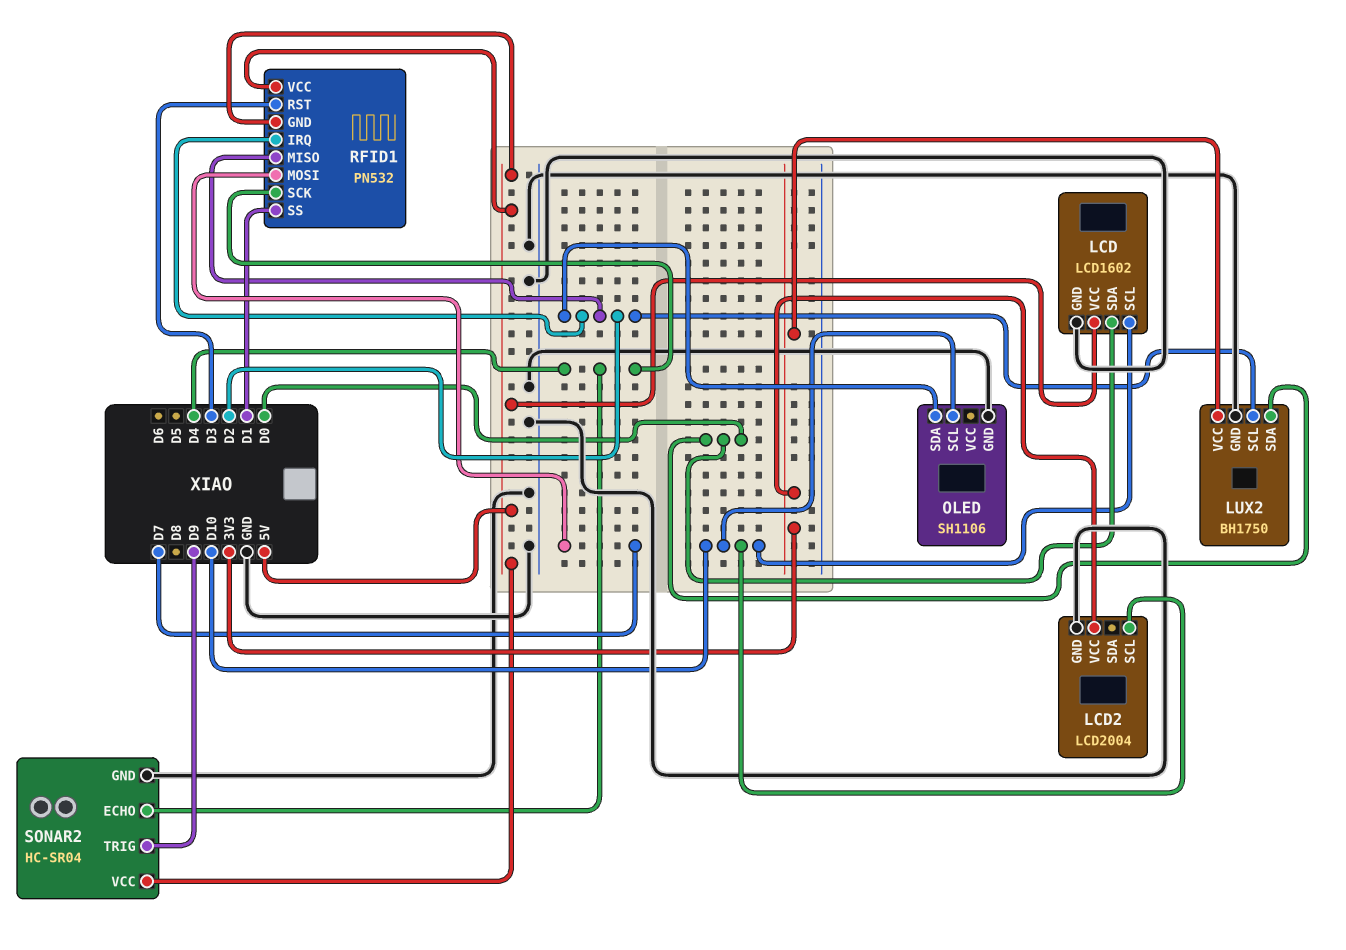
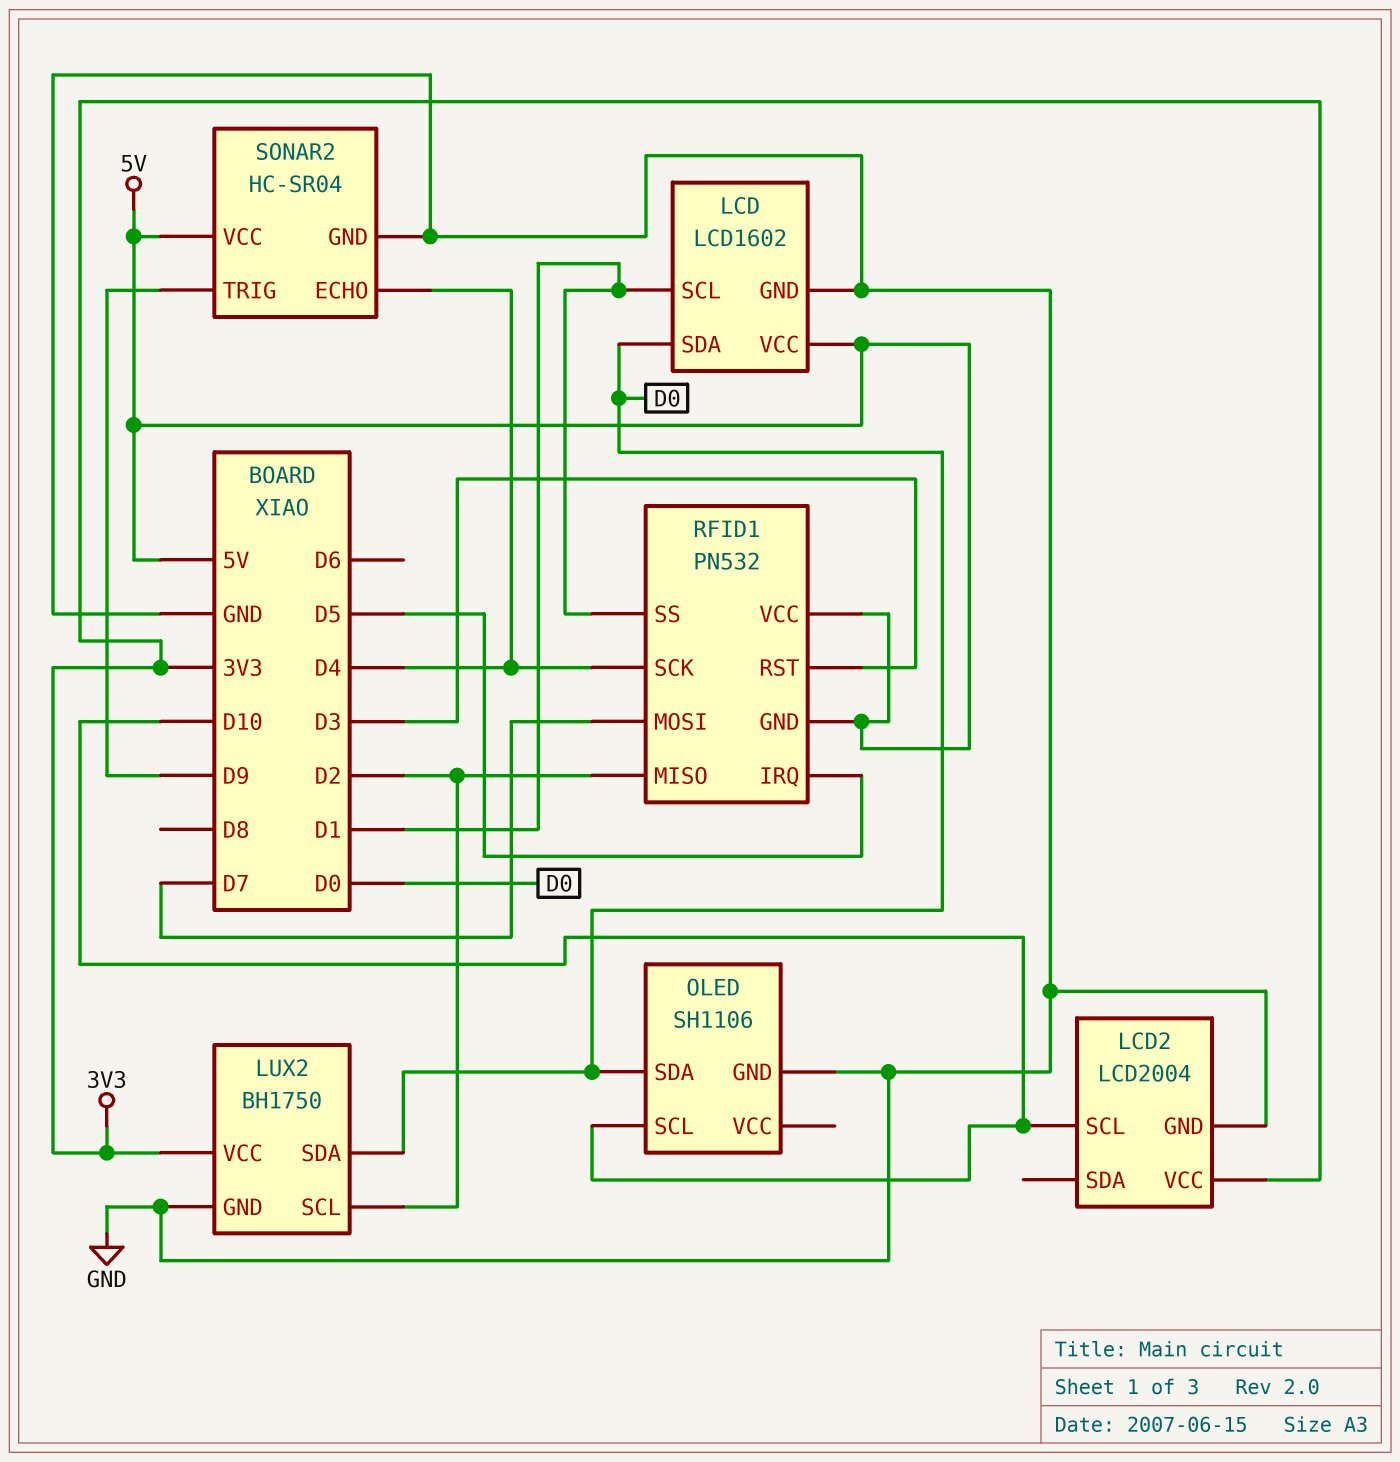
LCD pin SCL: D10 -> D1
OLED pin SDA: D2 -> D0
RFID1 pin IRQ: D2 -> D5

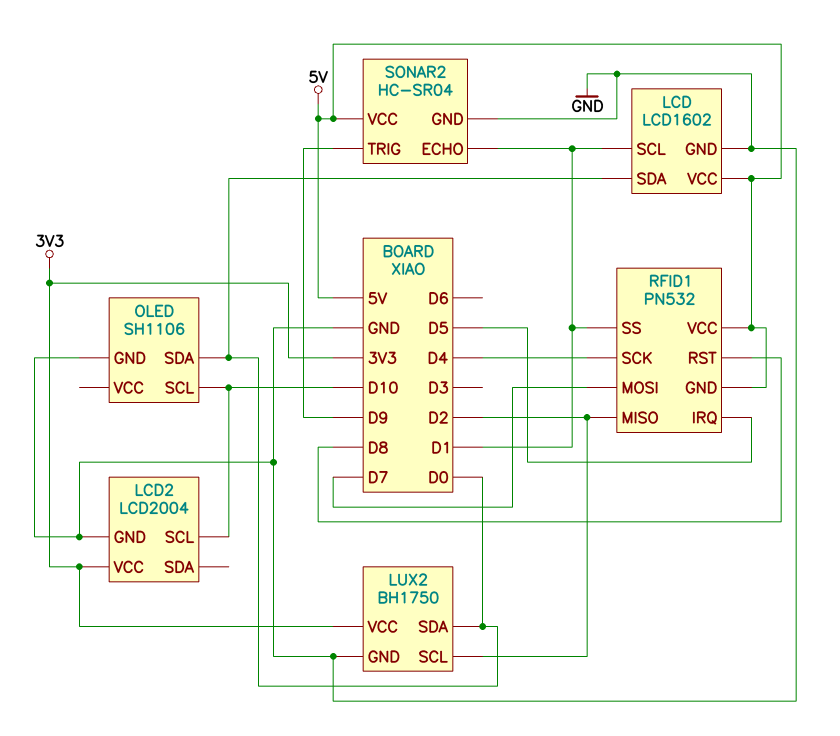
RFID1 pin RST: D3 -> D8
SONAR2 pin ECHO: D4 -> D1

